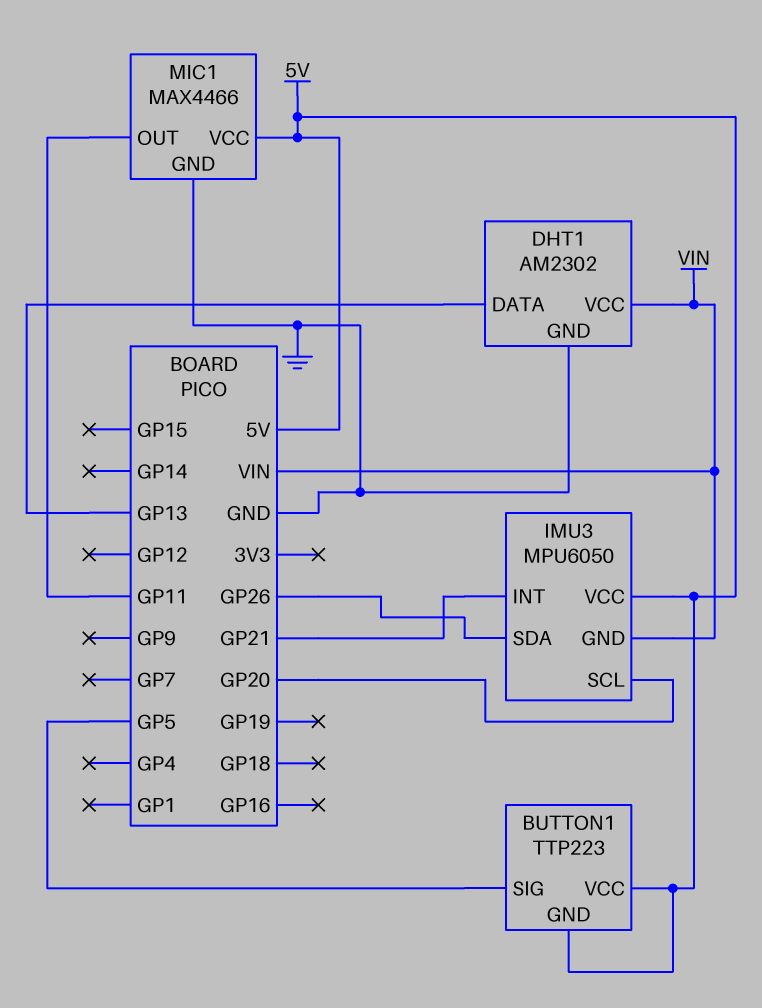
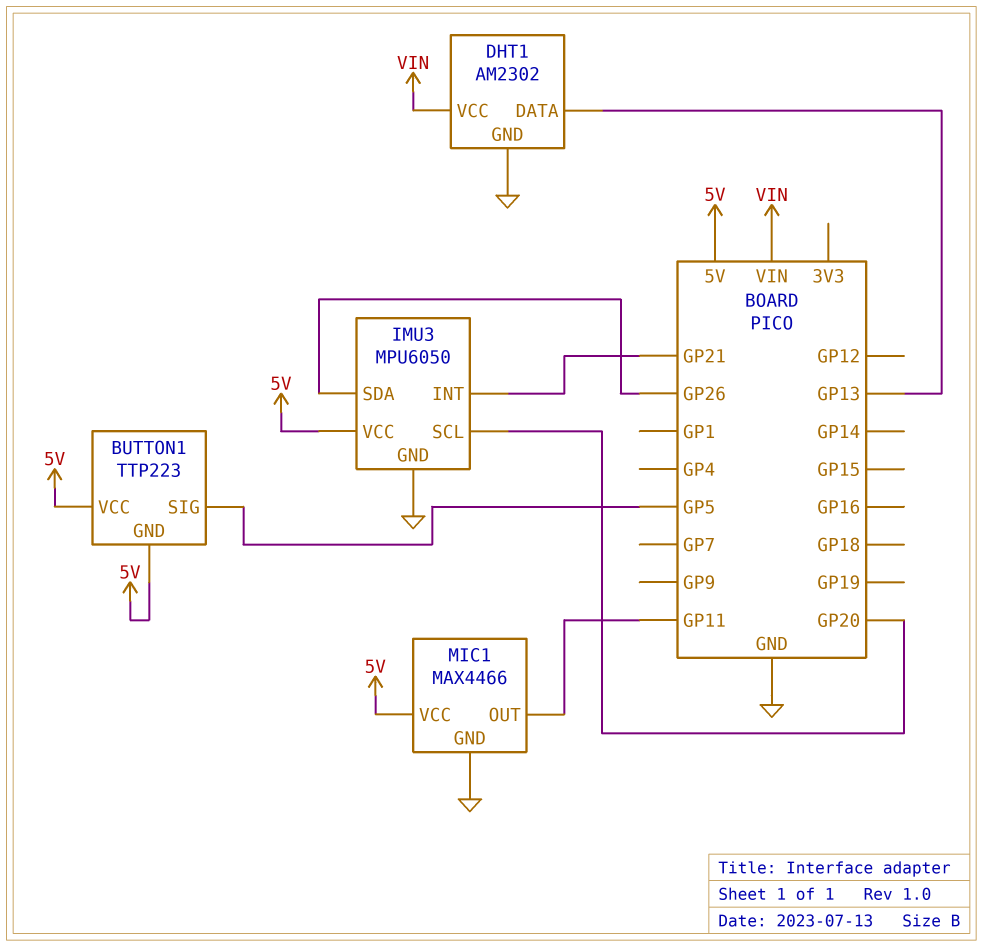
IMU3 pin GND: VIN -> GND

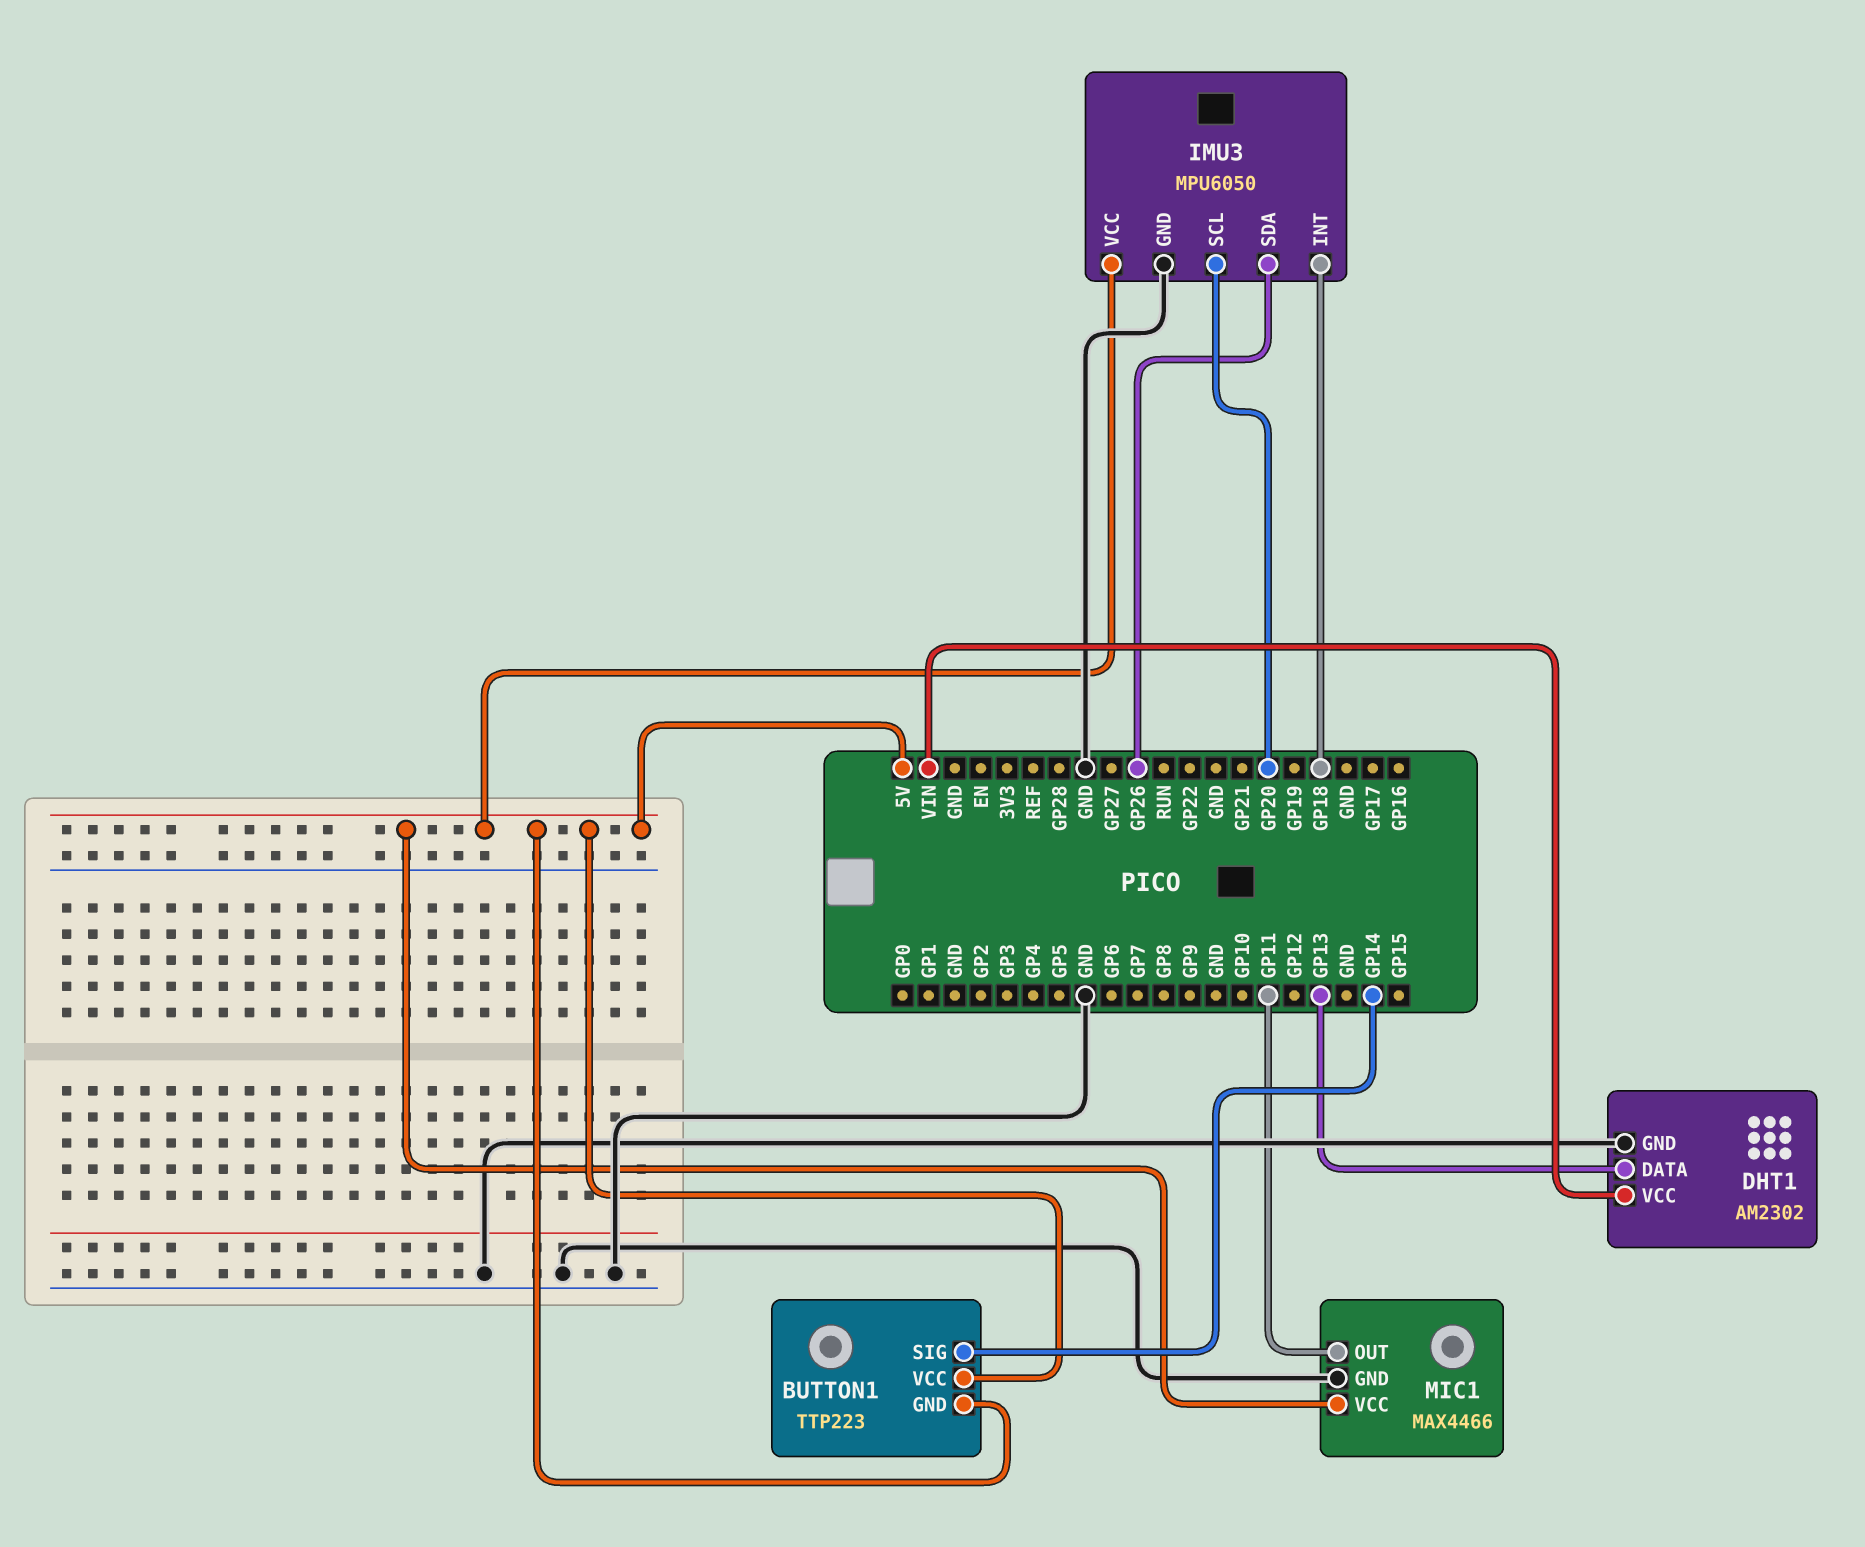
BUTTON1 pin SIG: GP5 -> GP14
IMU3 pin INT: GP21 -> GP18

